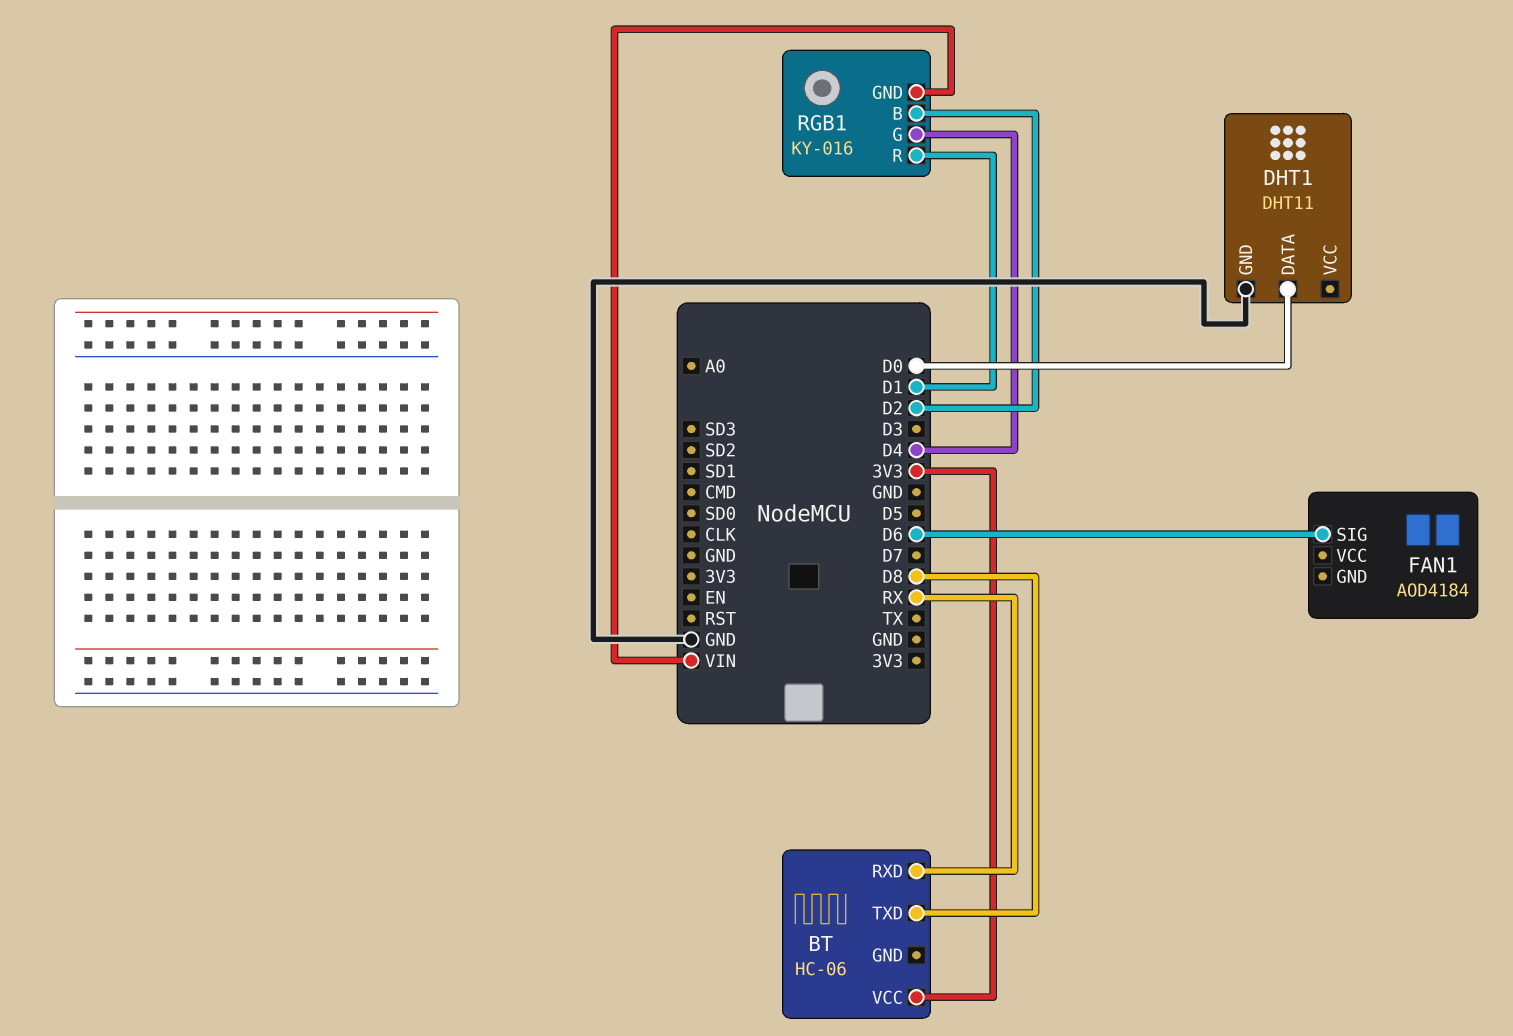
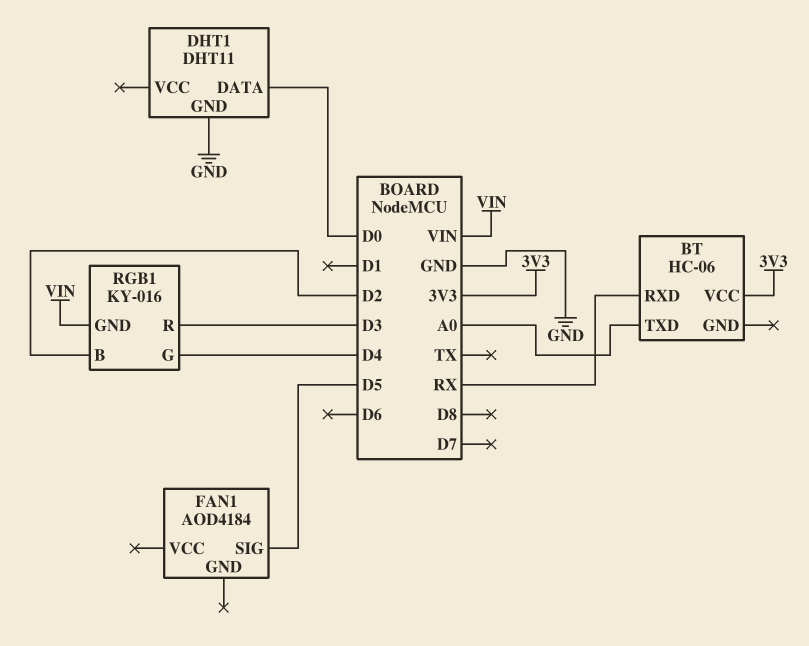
BT pin TXD: D8 -> A0
FAN1 pin SIG: D6 -> D5
RGB1 pin R: D1 -> D3

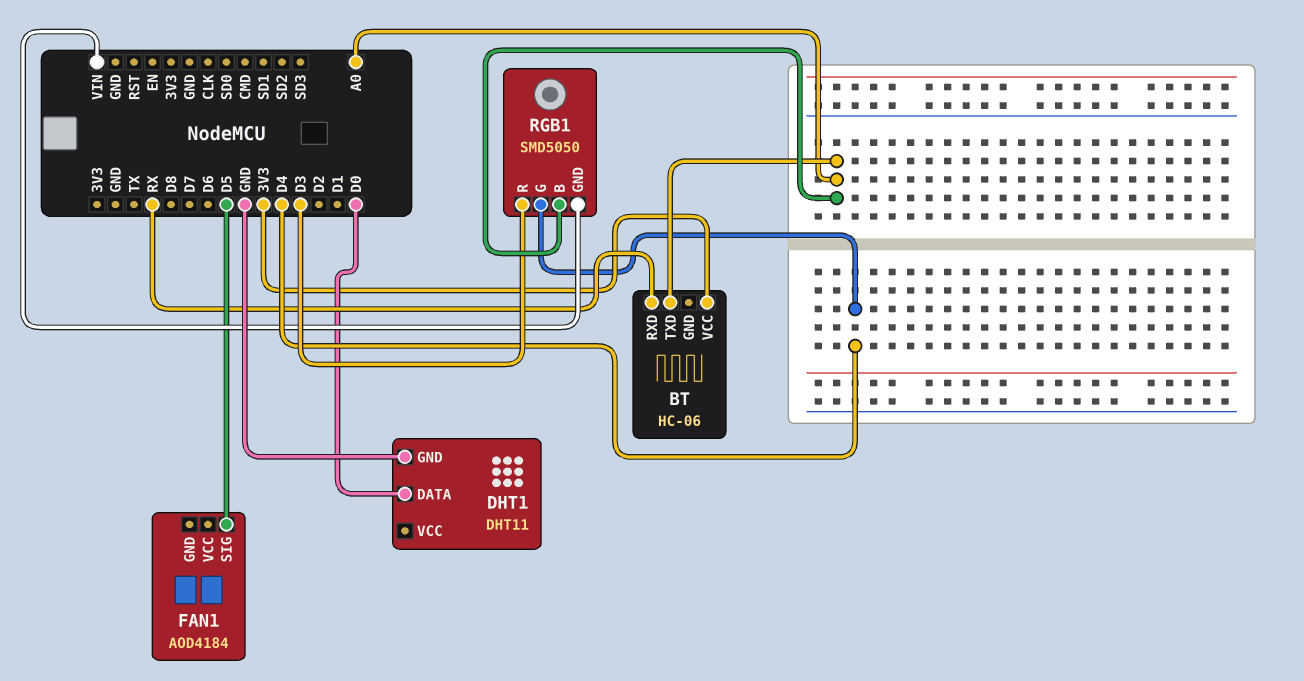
RGB1: KY-016 -> SMD5050
RGB1 pin B: D2 -> A0

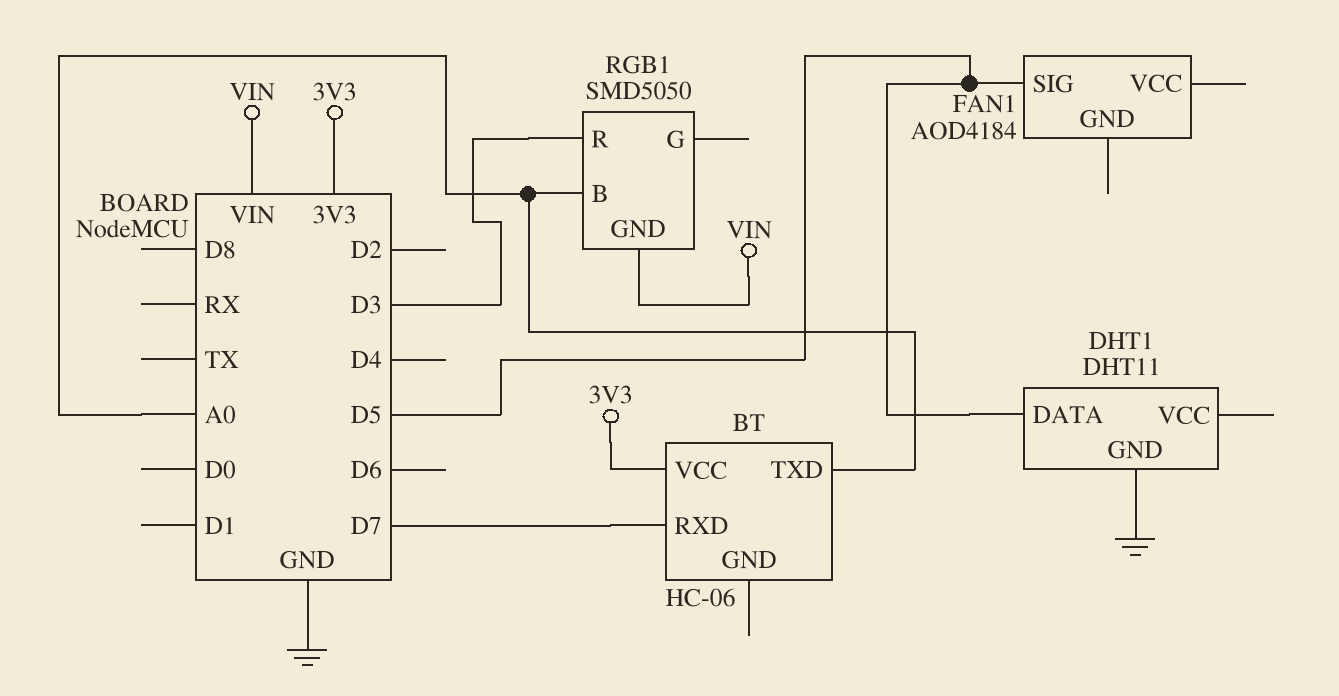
BT pin RXD: RX -> D7
DHT1 pin DATA: D0 -> D5
RGB1 pin G: D4 -> none

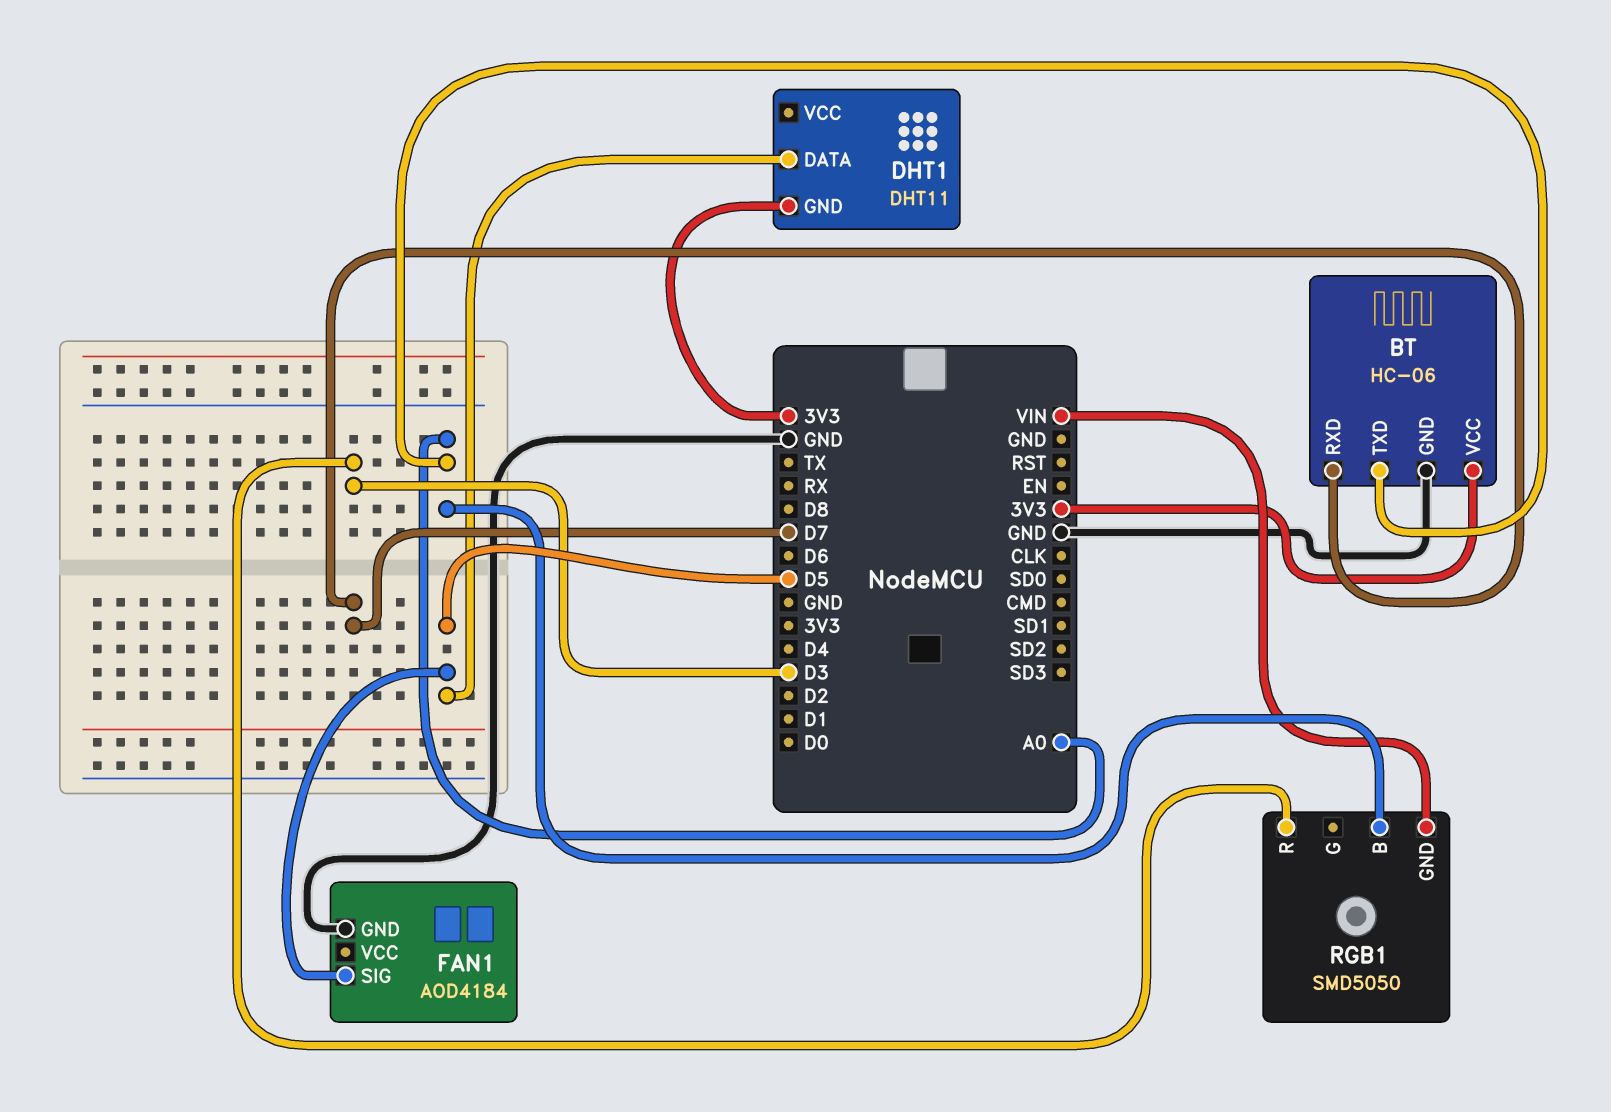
BT pin GND: none -> GND
DHT1 pin GND: GND -> 3V3
FAN1 pin GND: none -> GND

